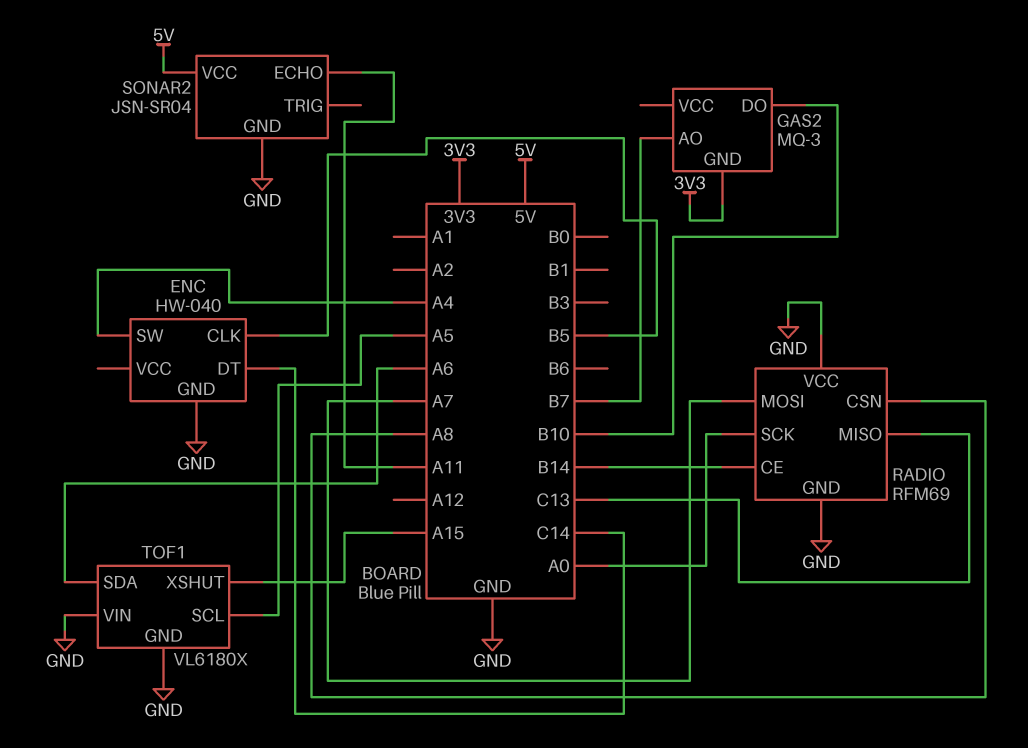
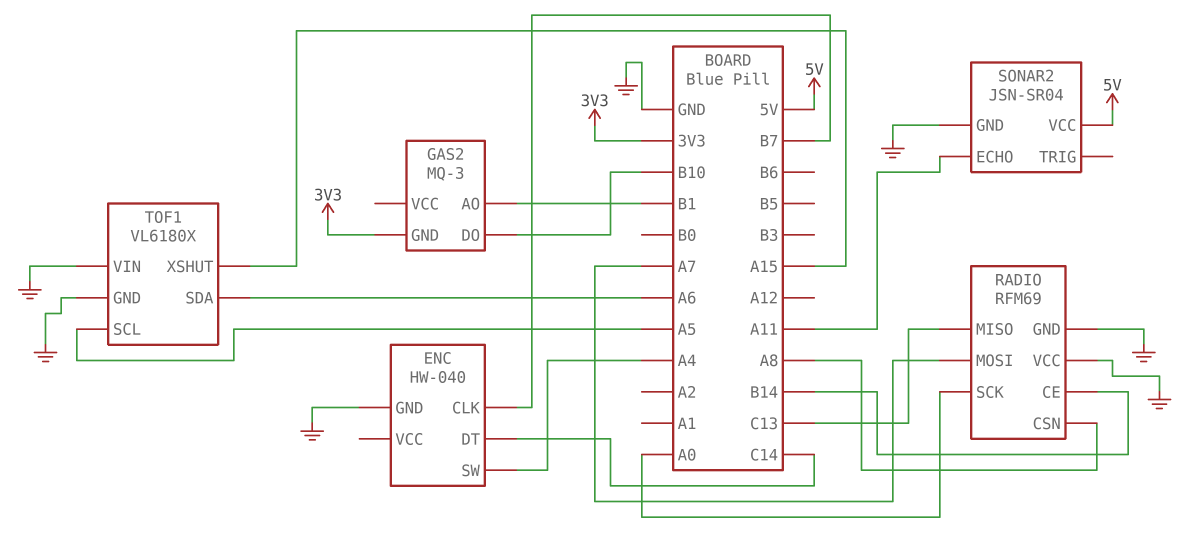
ENC pin CLK: B5 -> B7
GAS2 pin AO: B7 -> B1

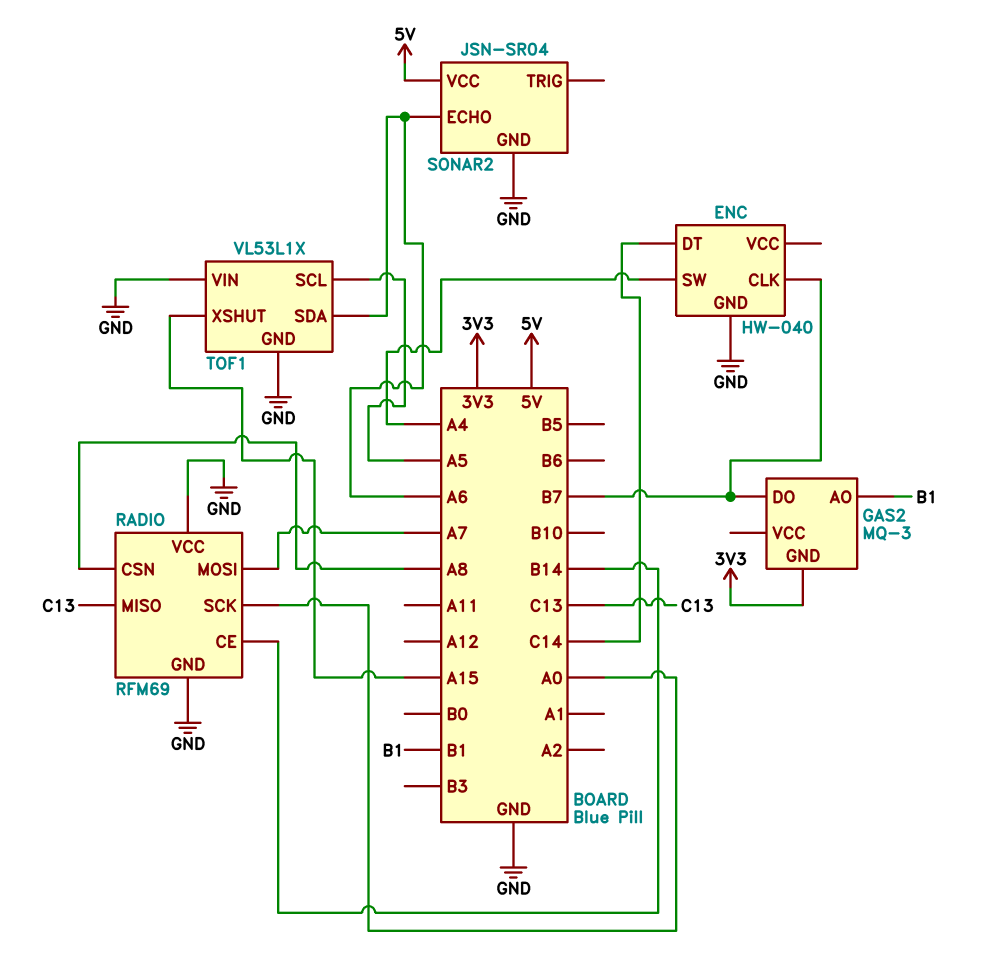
GAS2 pin DO: B10 -> B7
SONAR2 pin ECHO: A11 -> A6
TOF1: VL6180X -> VL53L1X

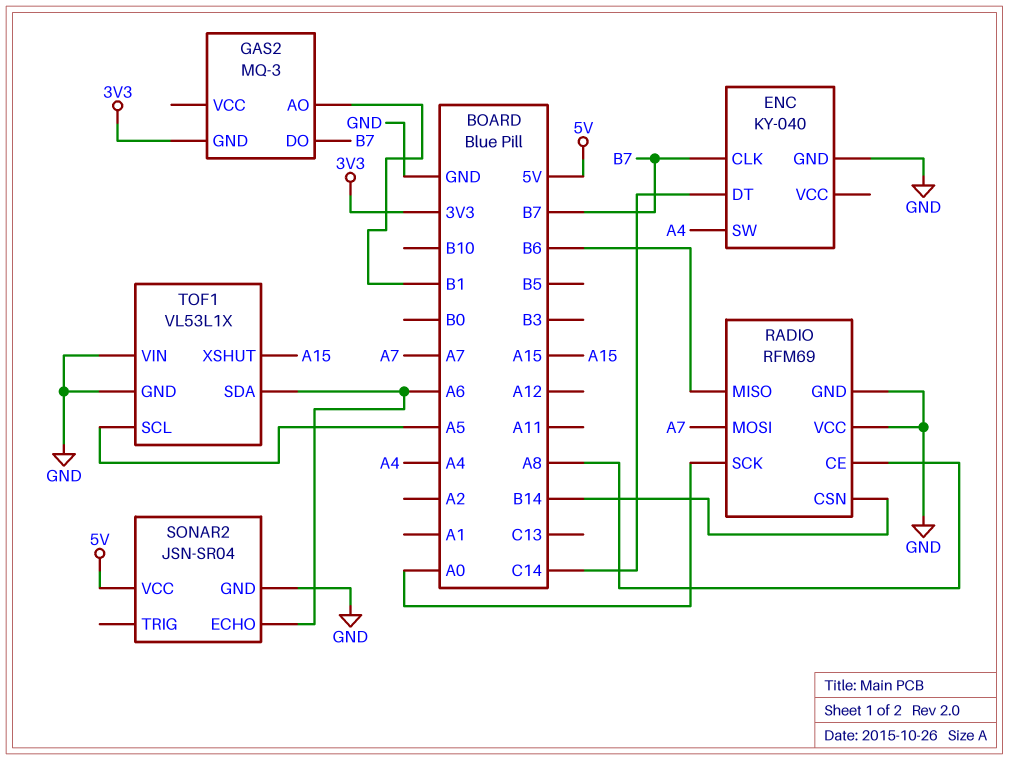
ENC: HW-040 -> KY-040
RADIO pin CE: B14 -> A8
RADIO pin CSN: A8 -> B14
RADIO pin MISO: C13 -> B6

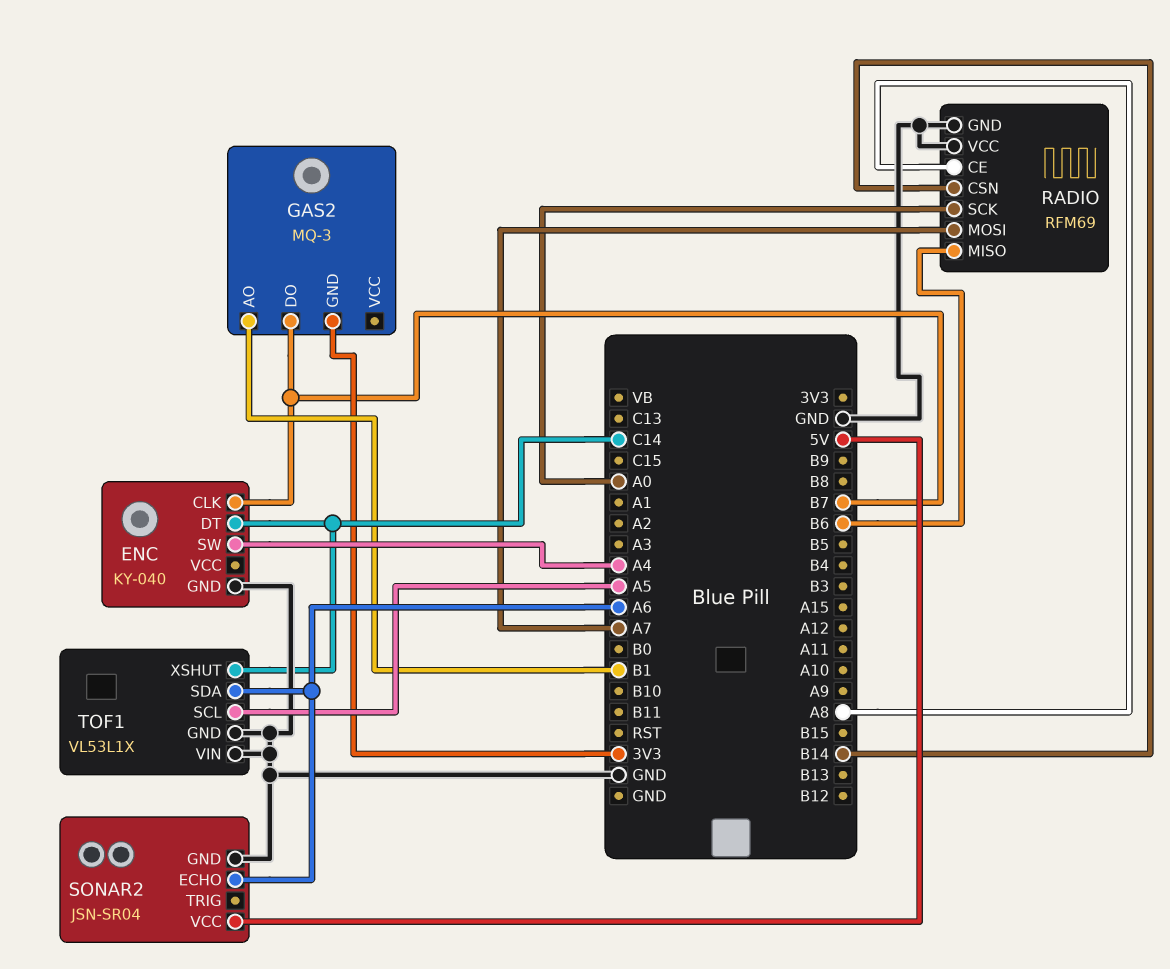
TOF1 pin XSHUT: A15 -> C14

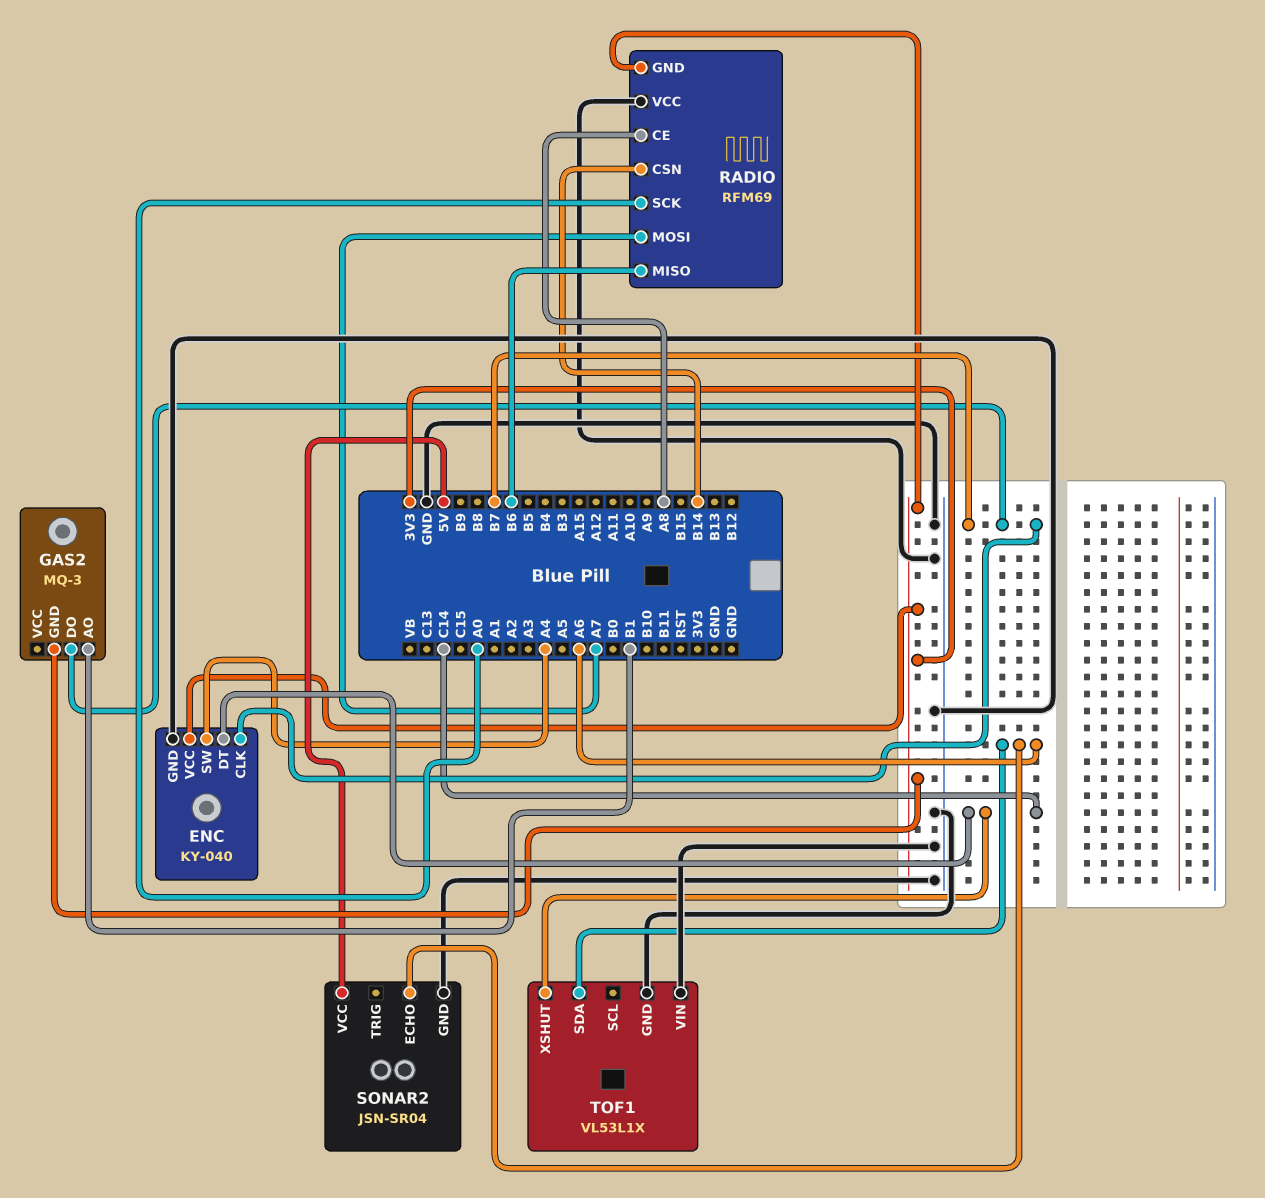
ENC pin VCC: none -> 3V3
RADIO pin GND: GND -> 3V3
TOF1 pin SCL: A5 -> none

